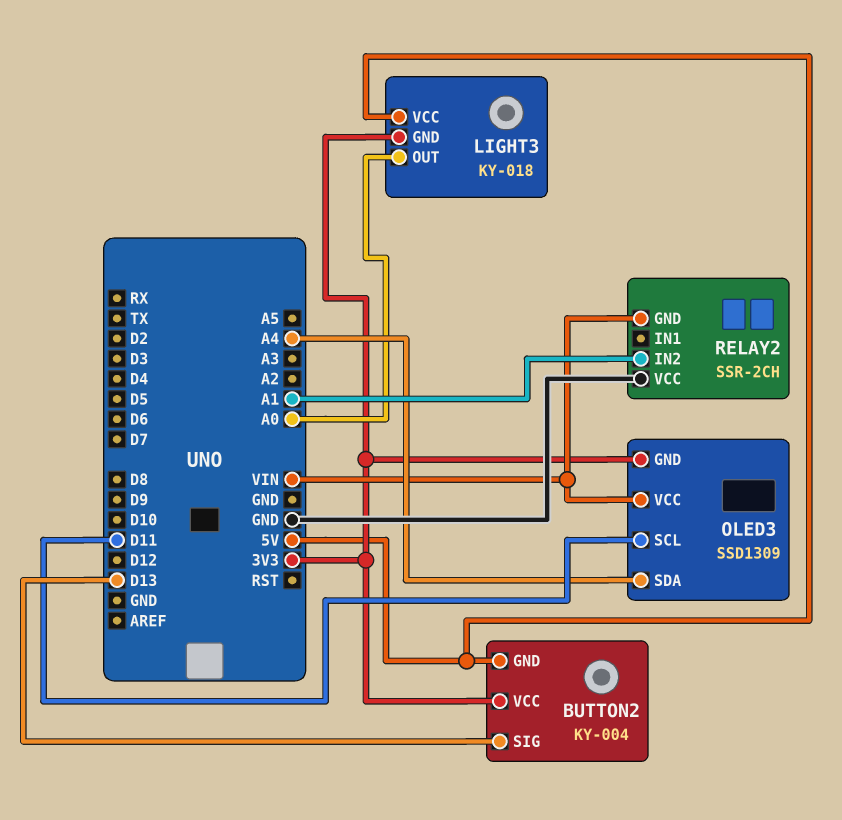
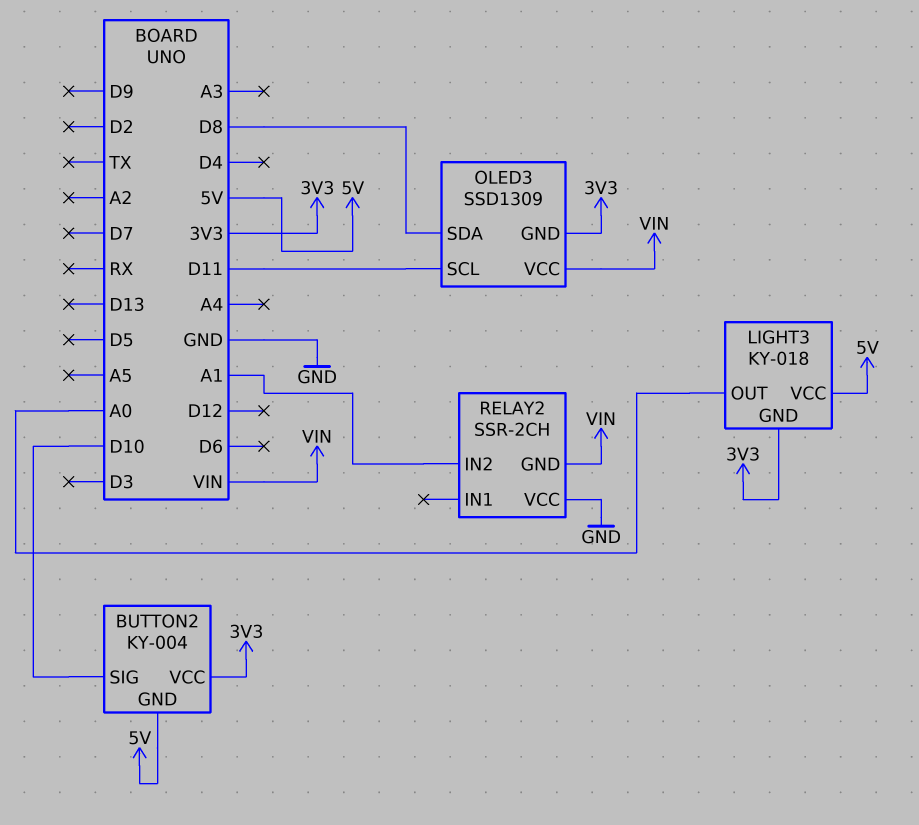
BUTTON2 pin SIG: D13 -> D10
OLED3 pin SDA: A4 -> D8

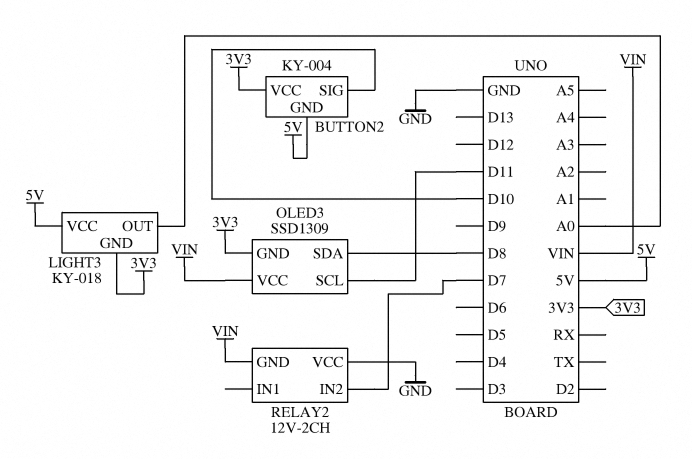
RELAY2: SSR-2CH -> 12V-2CH
RELAY2 pin IN2: A1 -> D7

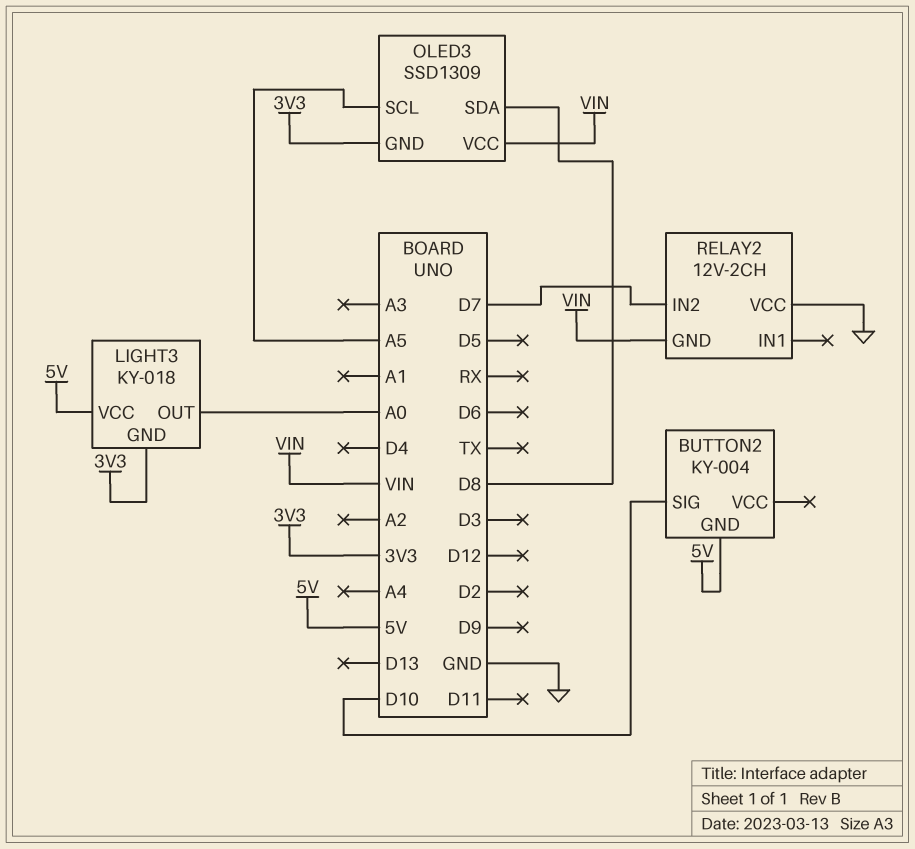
BUTTON2 pin VCC: 3V3 -> none
OLED3 pin SCL: D11 -> A5

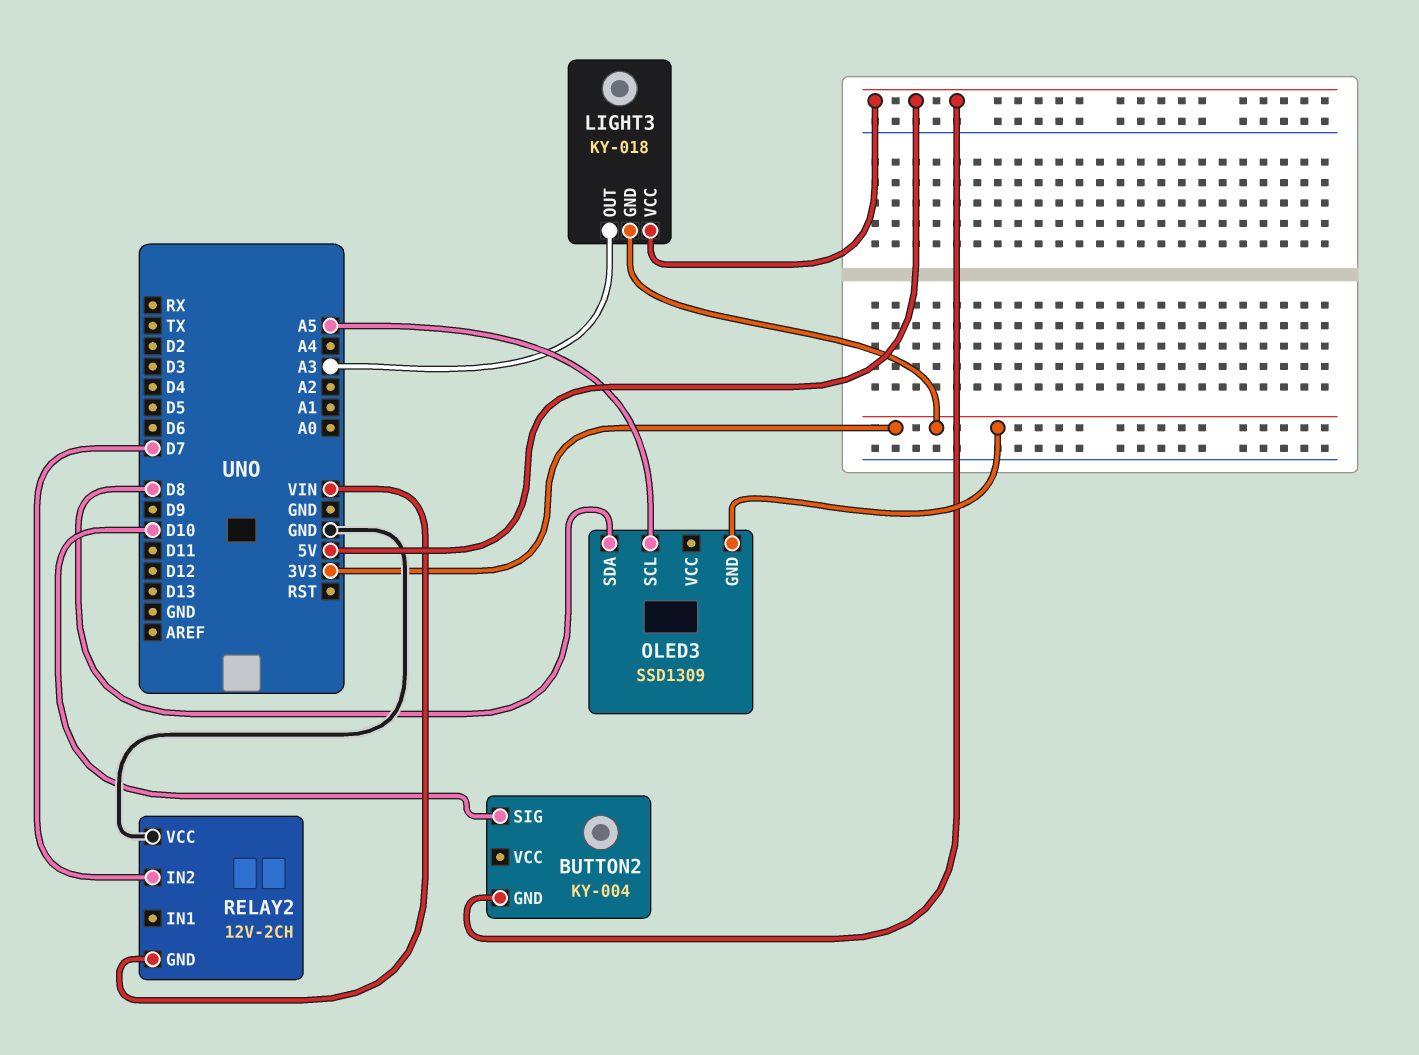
LIGHT3 pin OUT: A0 -> A3
OLED3 pin VCC: VIN -> none

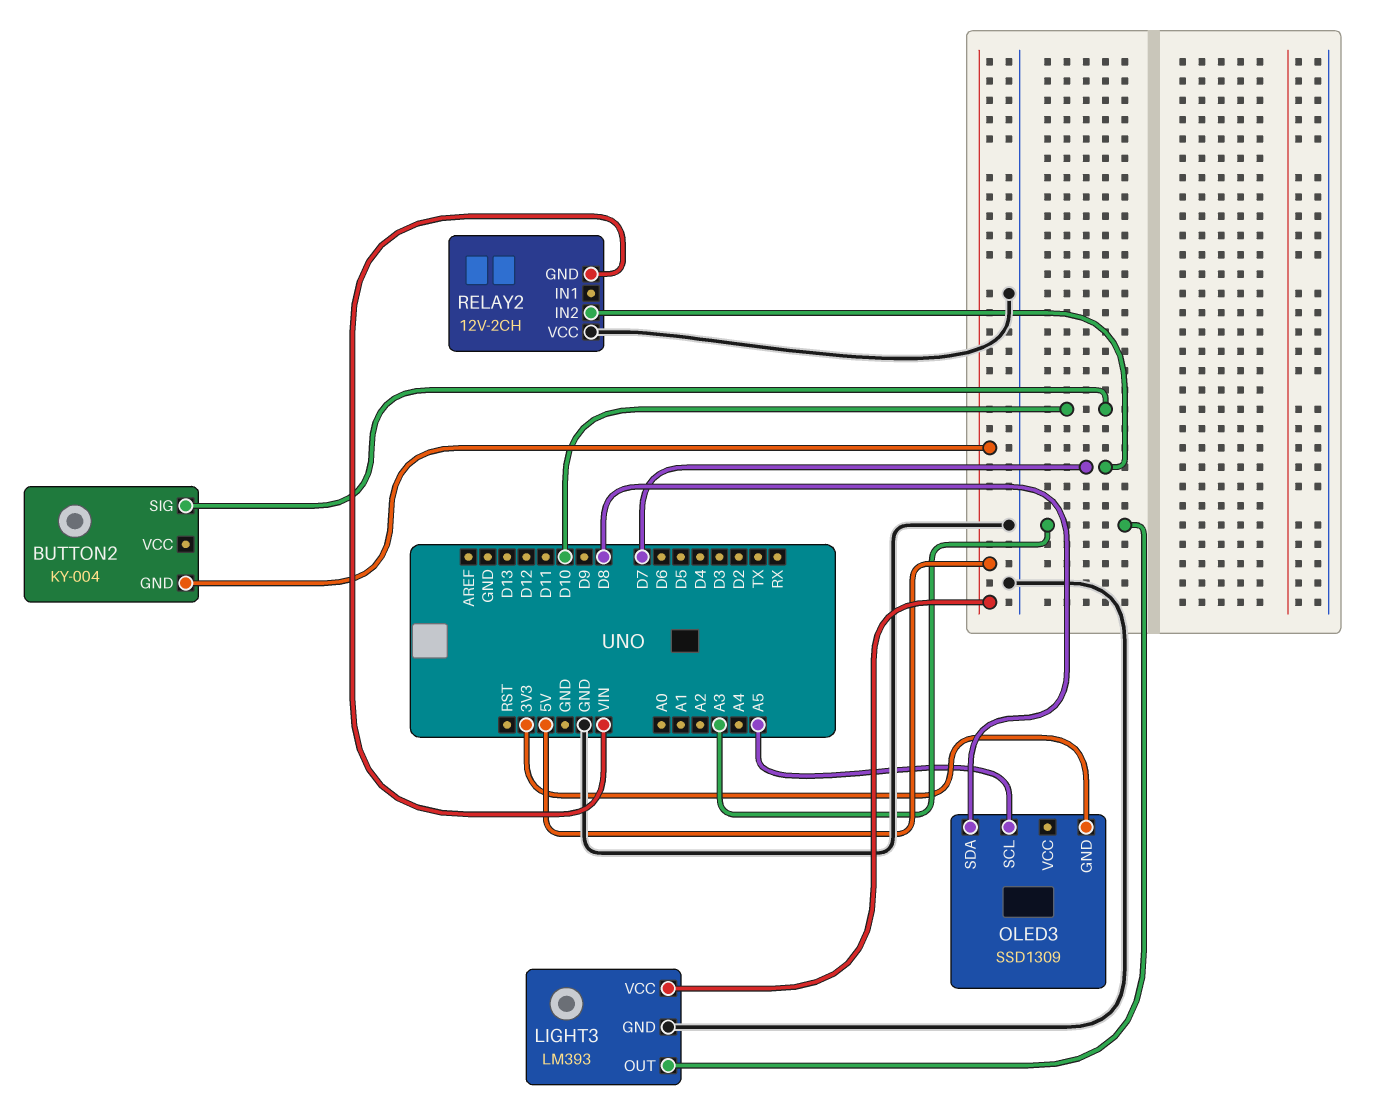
LIGHT3: KY-018 -> LM393
LIGHT3 pin GND: 3V3 -> GND

